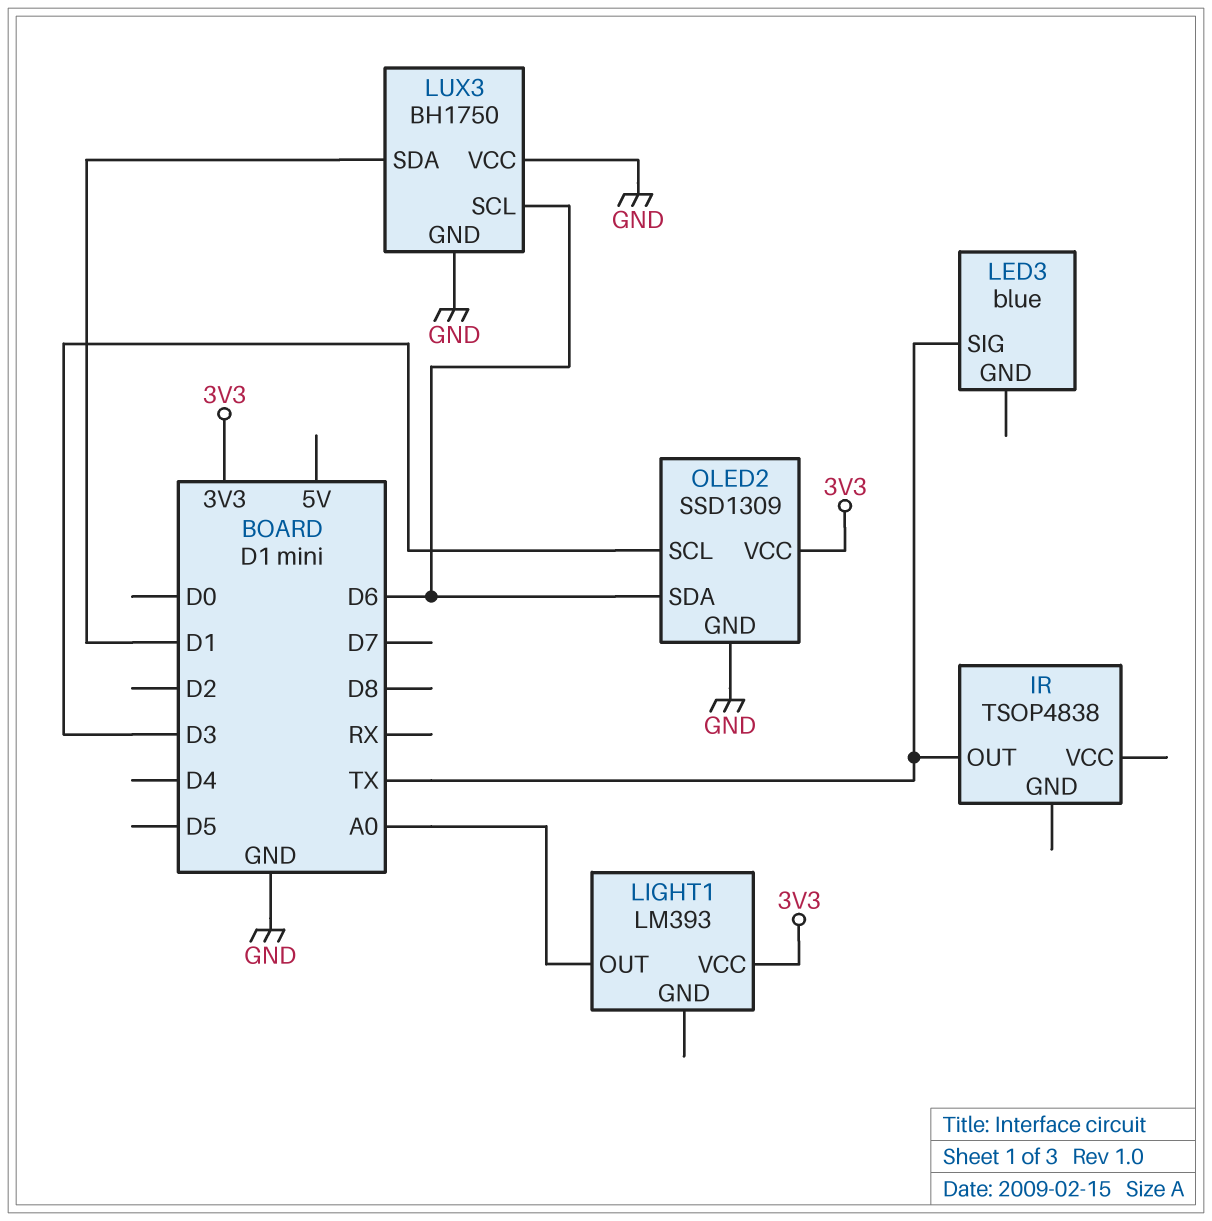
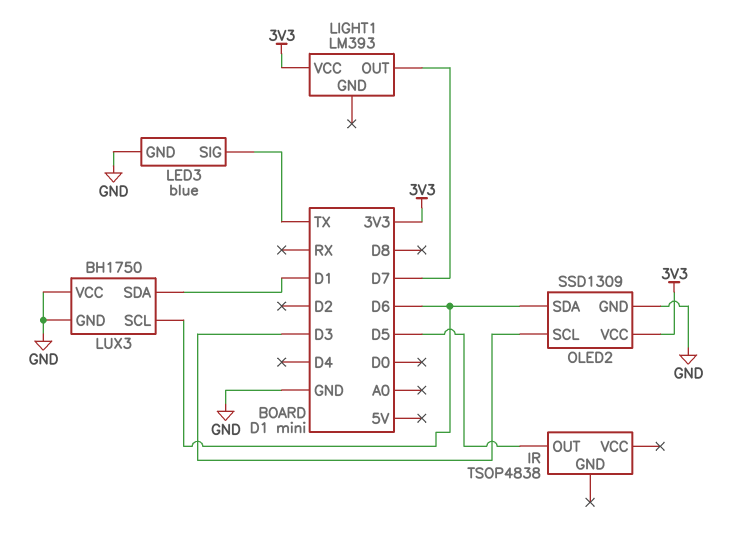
IR pin OUT: TX -> D5
LED3 pin GND: none -> GND
LIGHT1 pin OUT: A0 -> D7

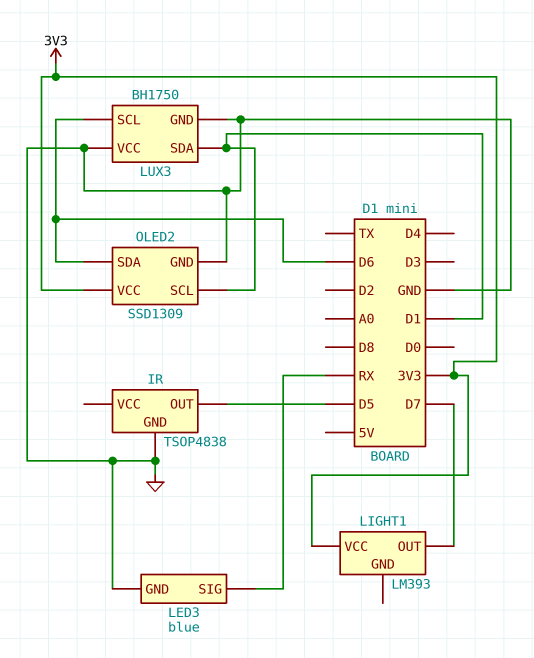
IR pin GND: none -> GND
LED3 pin SIG: TX -> RX
OLED2 pin SCL: D3 -> D1

